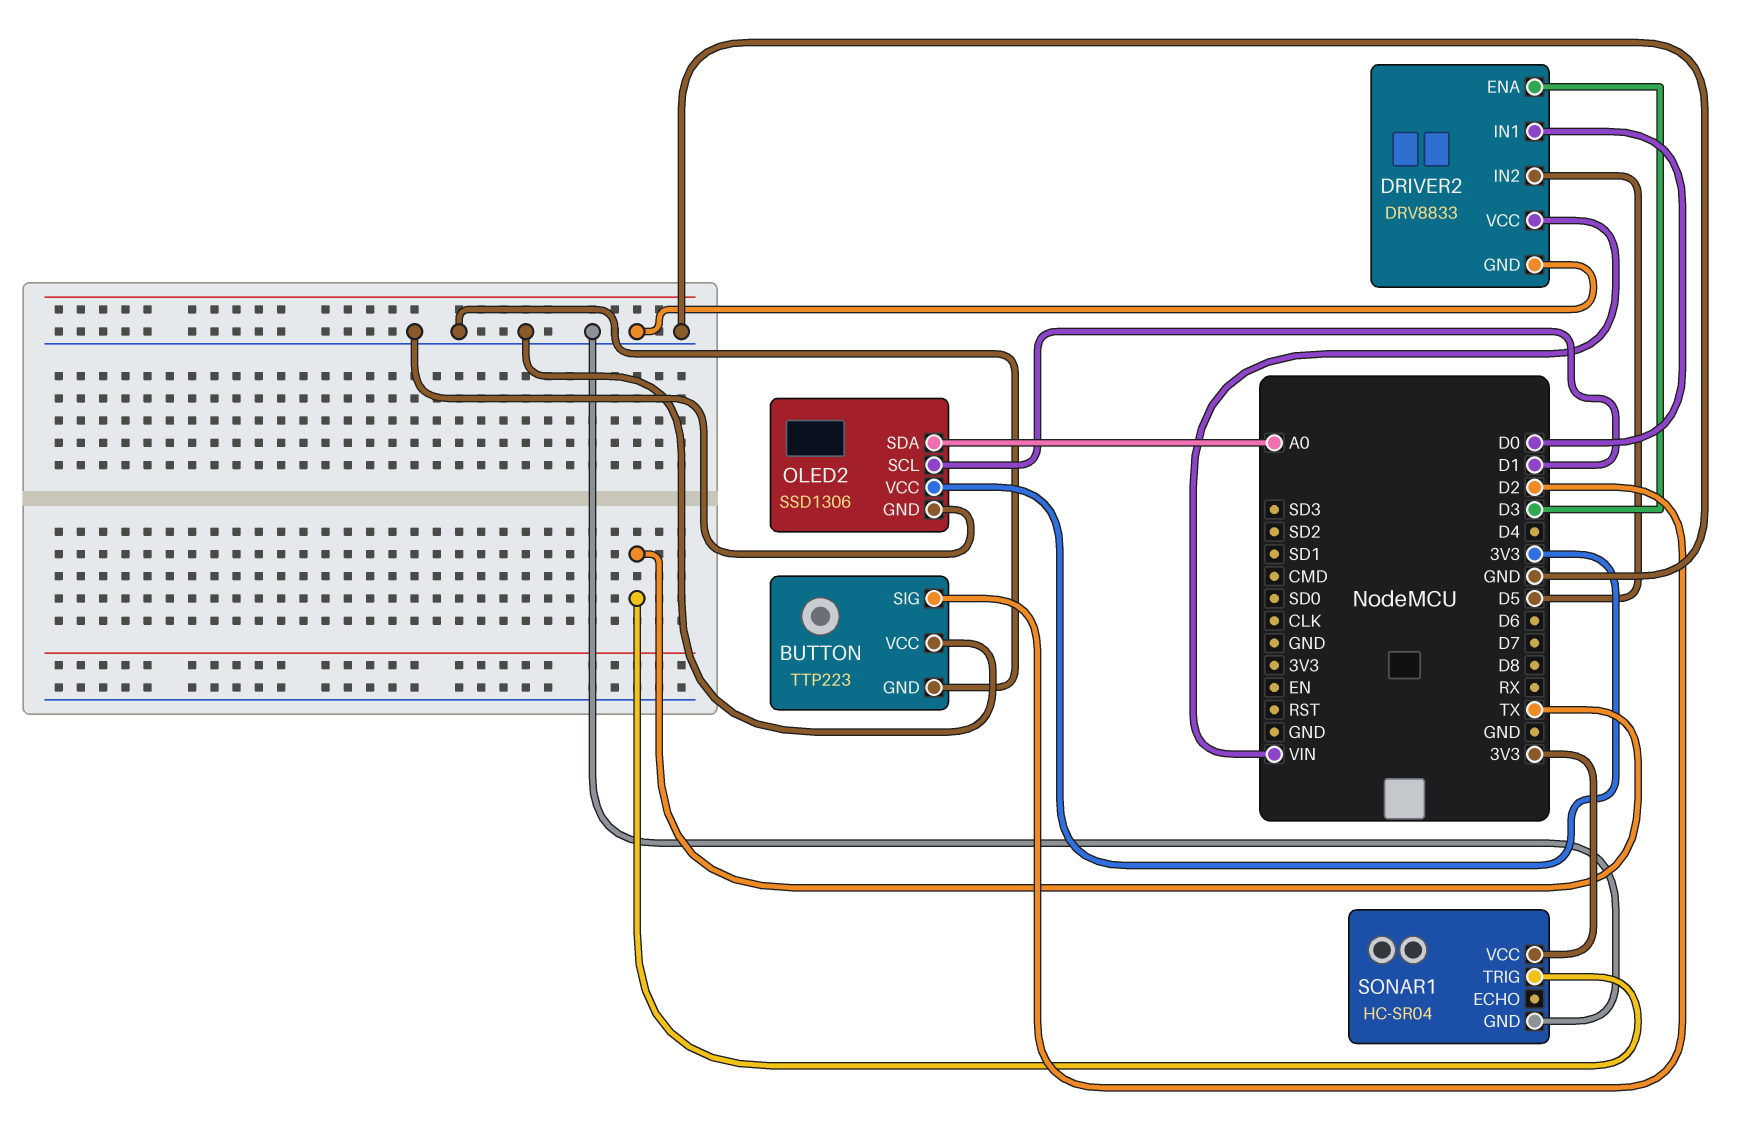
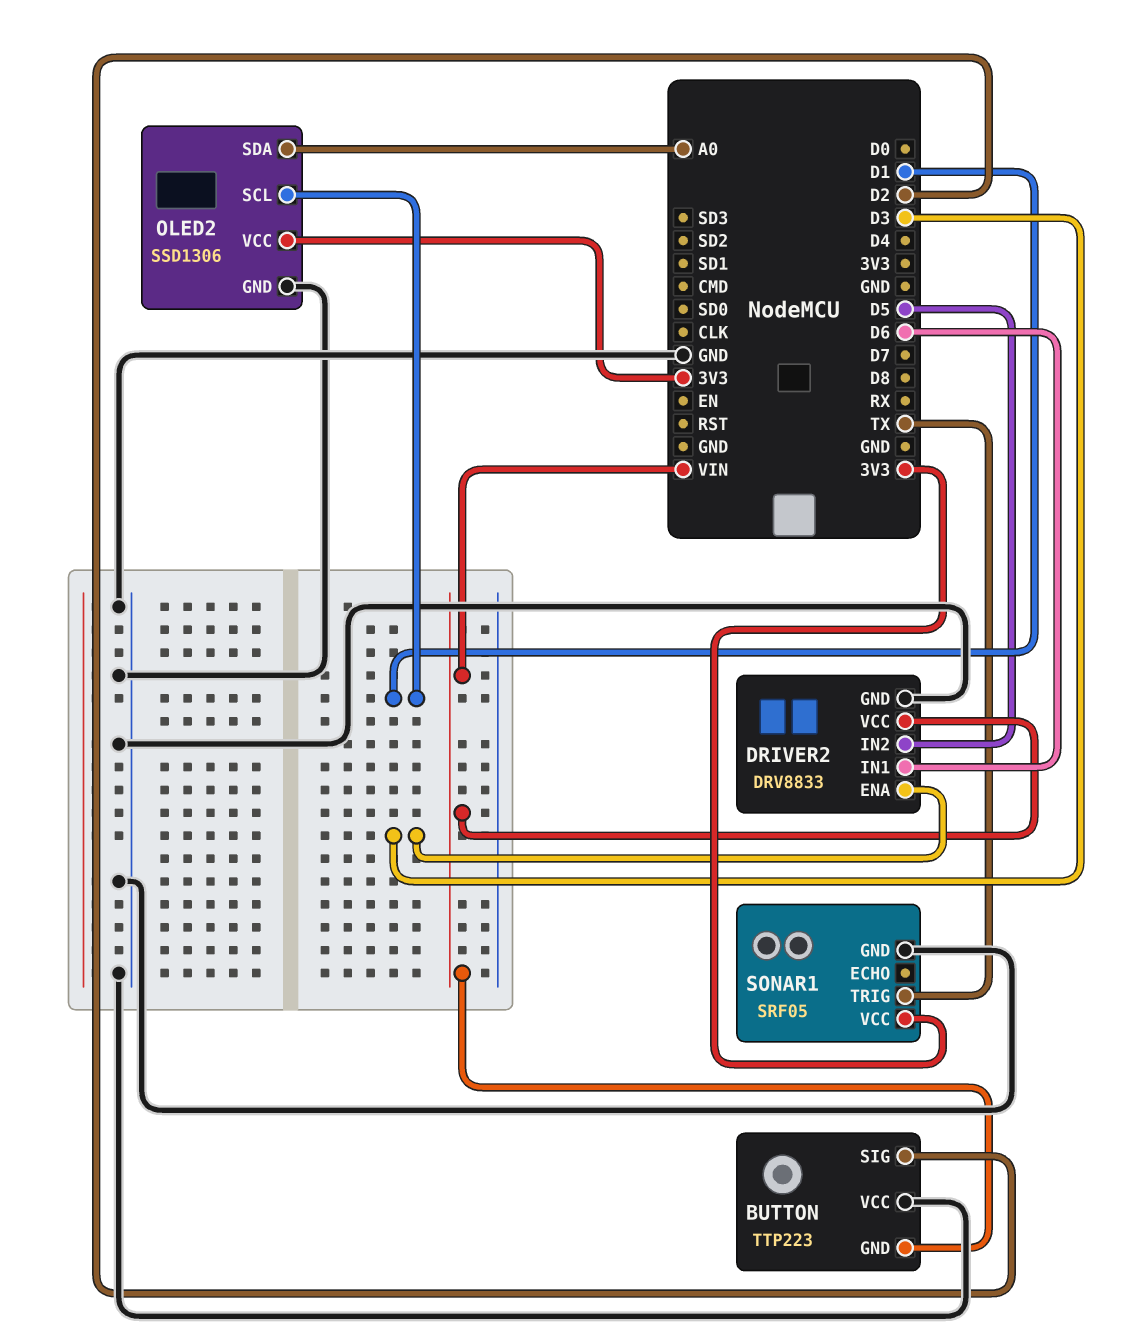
BUTTON pin GND: GND -> VIN
DRIVER2 pin IN1: D0 -> D6
SONAR1: HC-SR04 -> SRF05

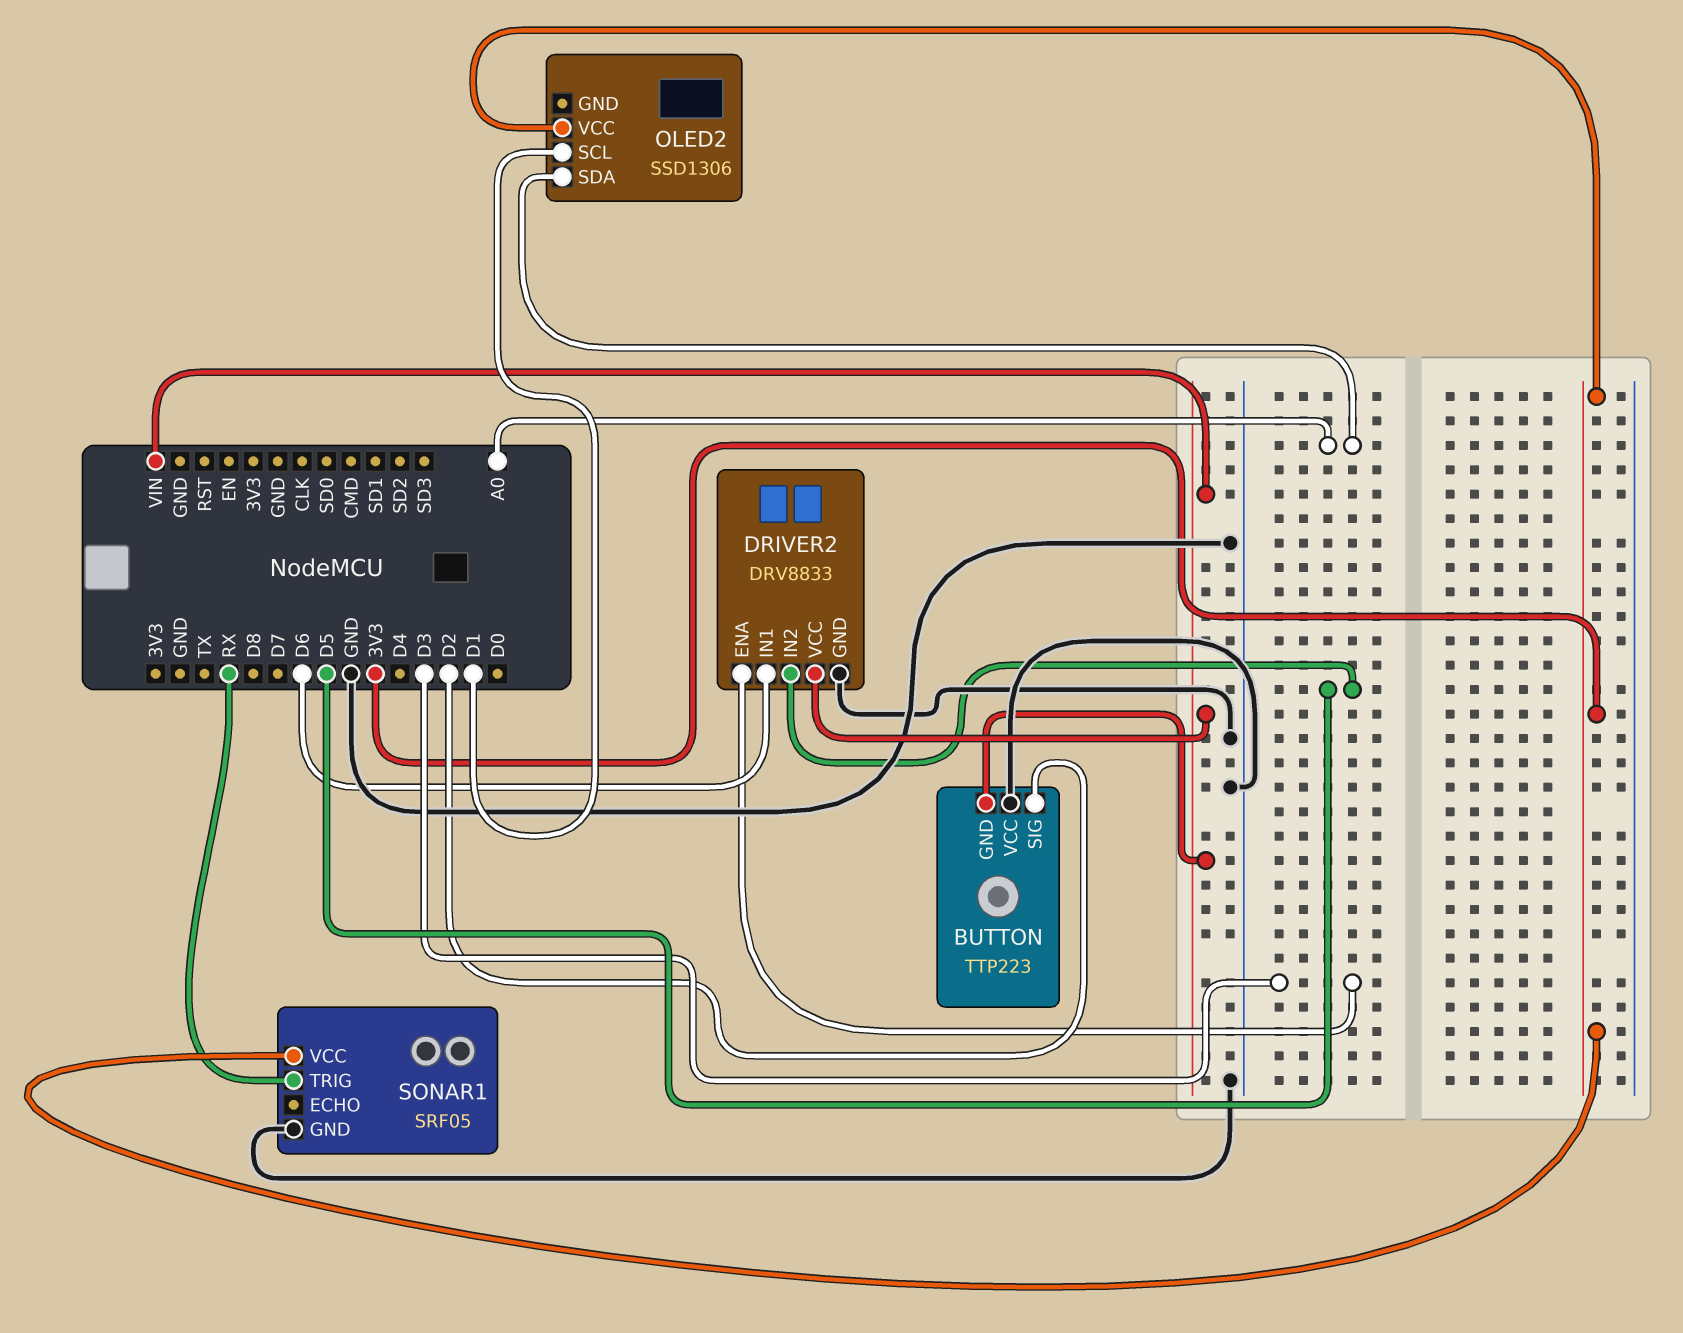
OLED2 pin GND: GND -> none
SONAR1 pin TRIG: TX -> RX

